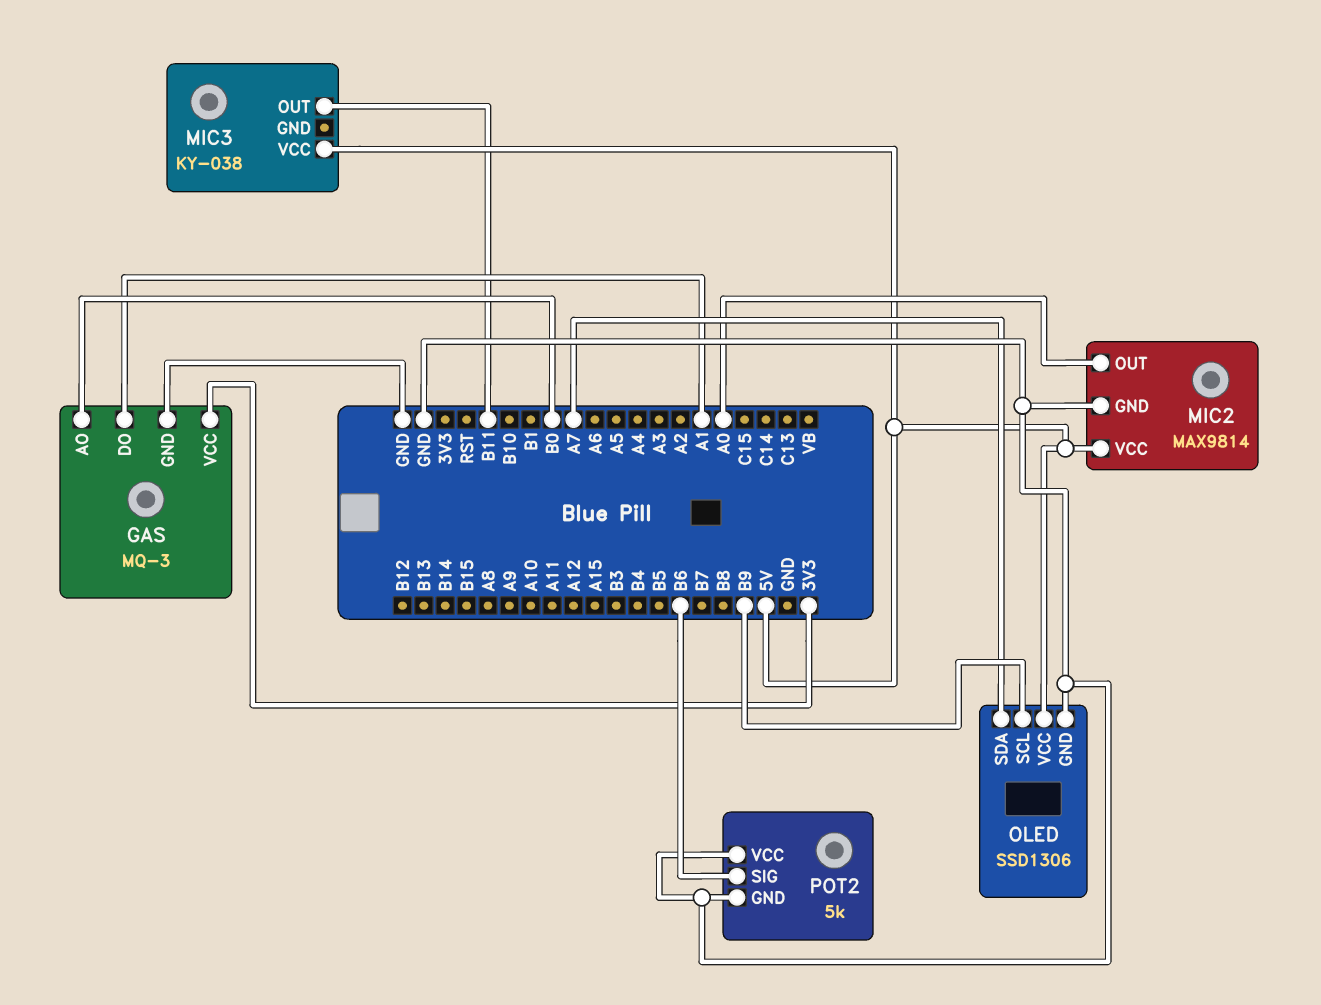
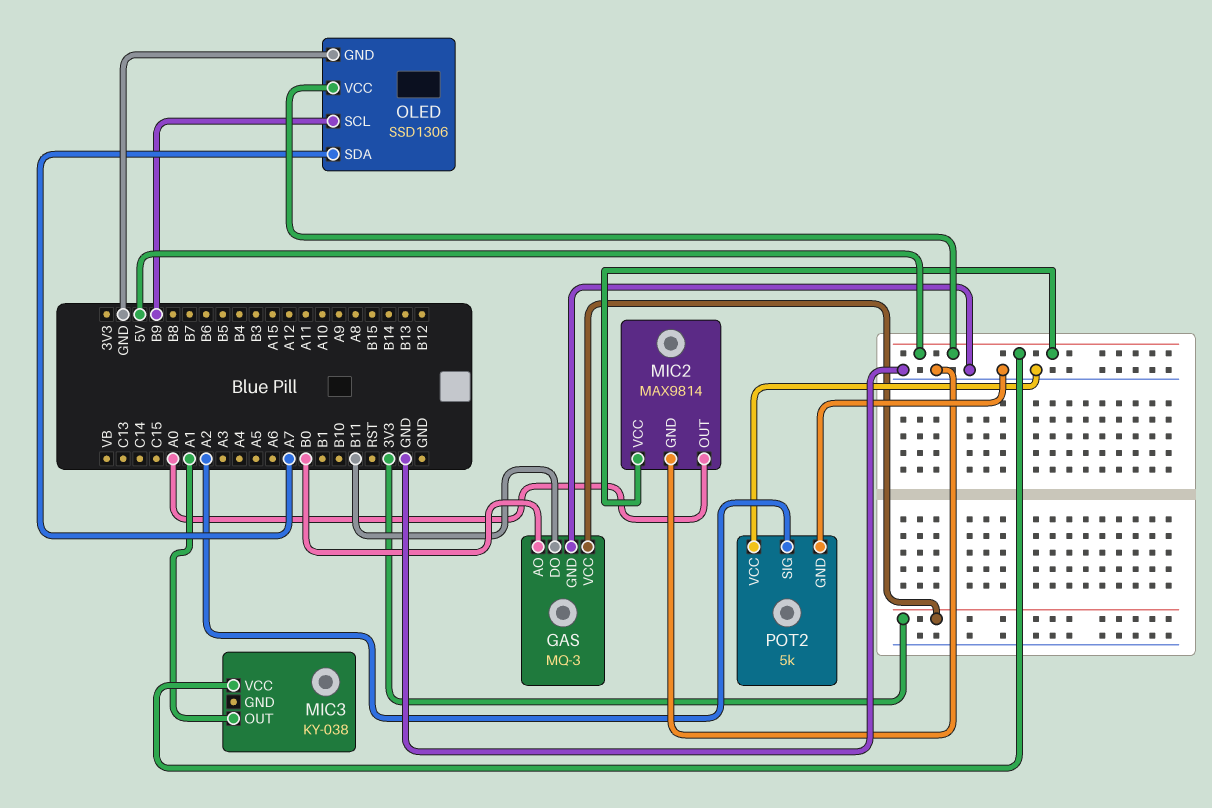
GAS pin DO: A1 -> B11
MIC3 pin OUT: B11 -> A1
POT2 pin SIG: B6 -> A2

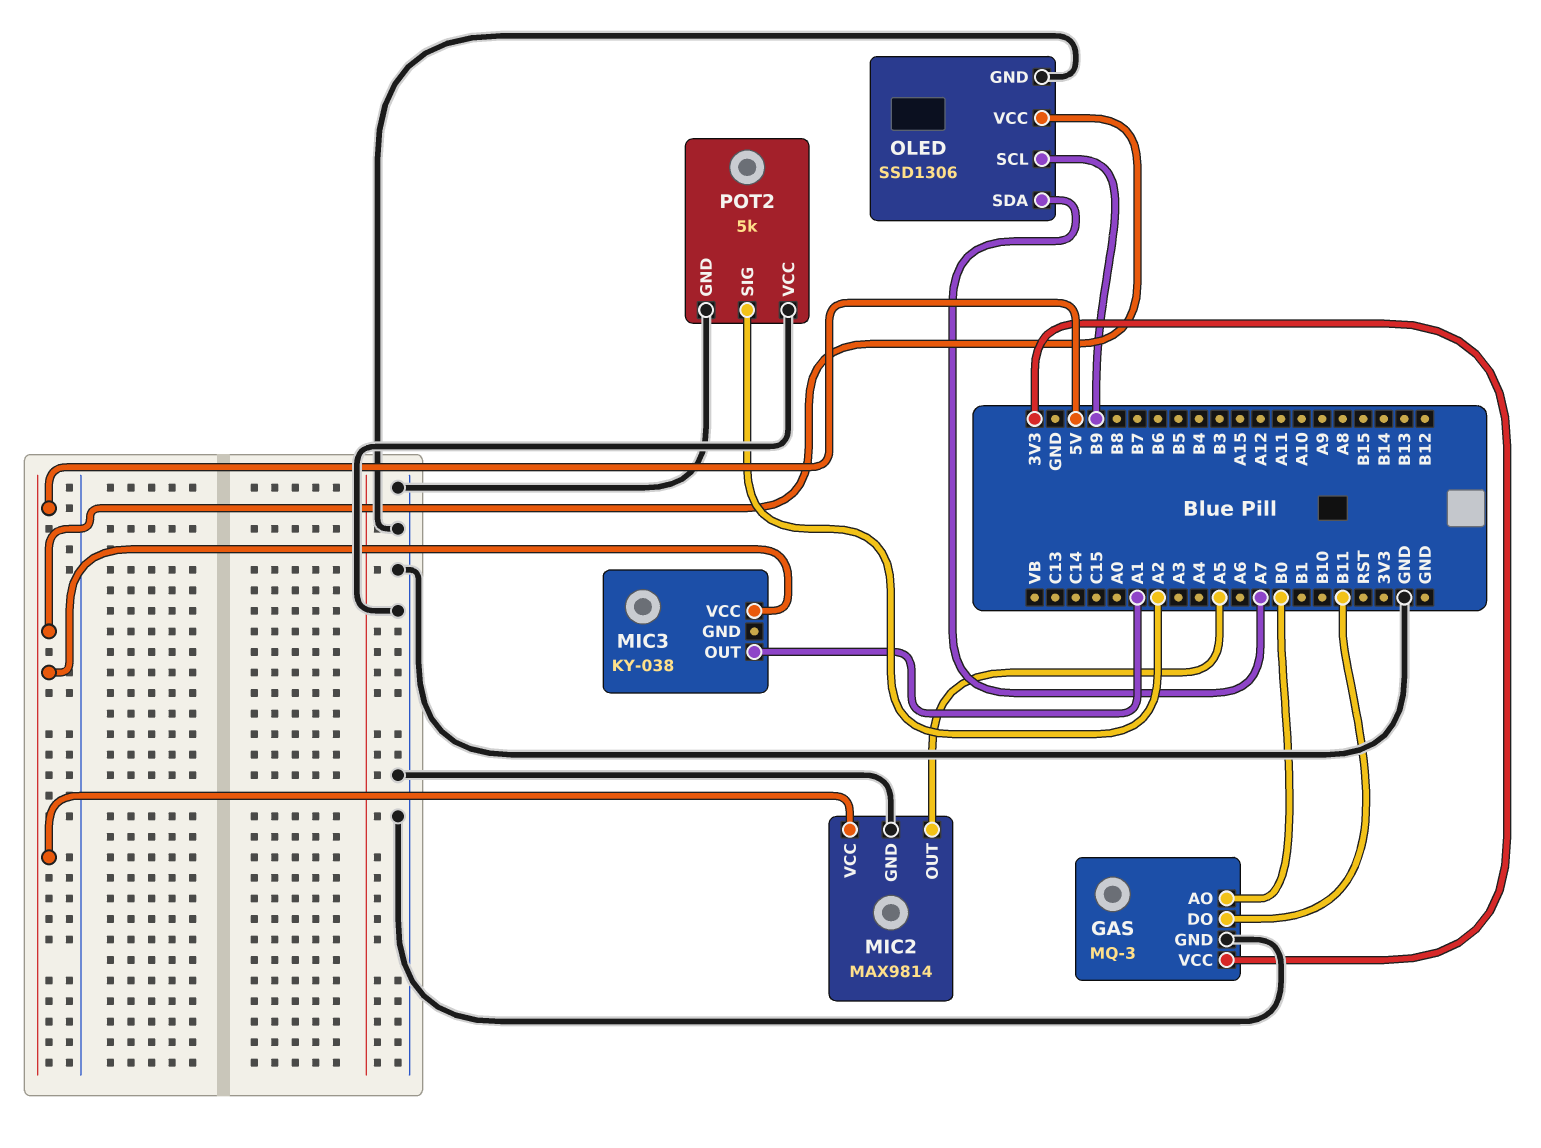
MIC2 pin OUT: A0 -> A5

